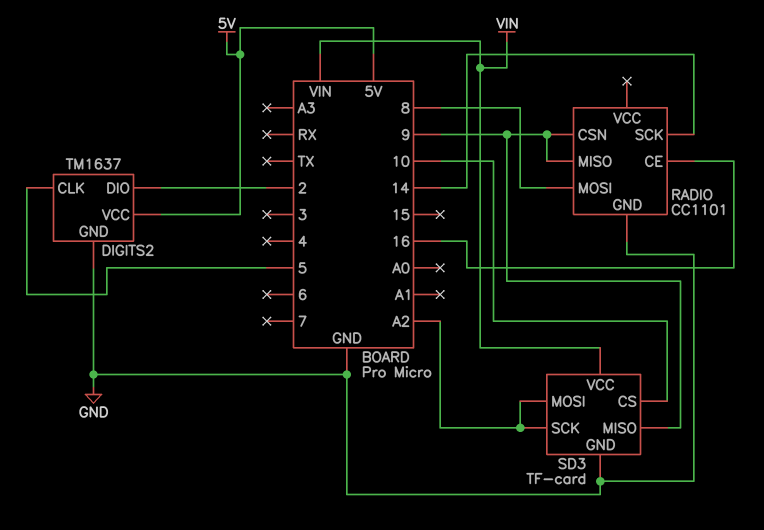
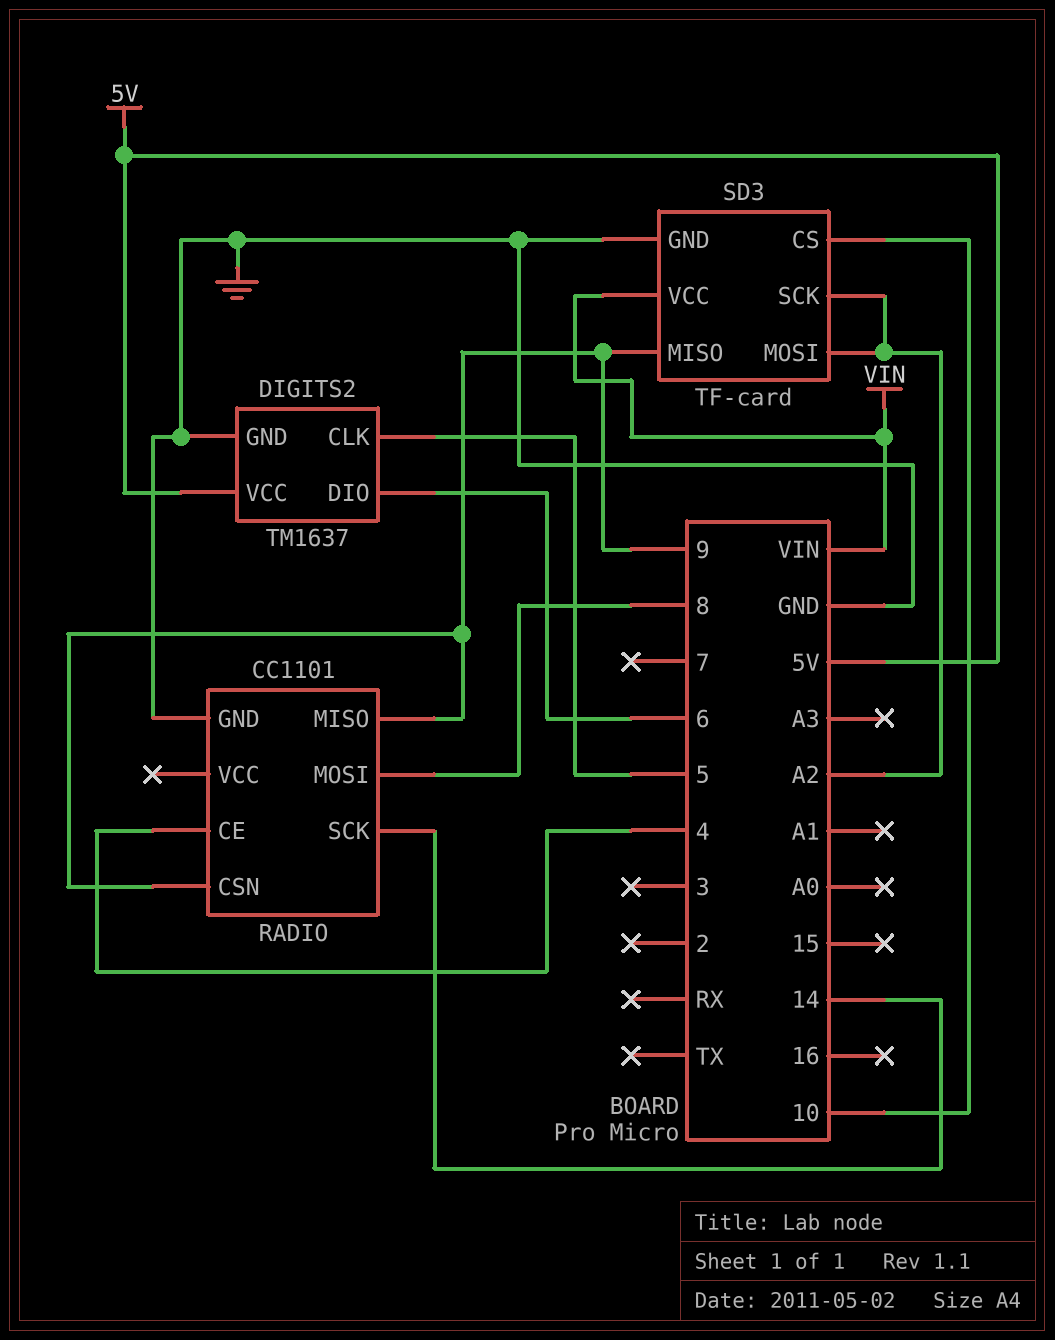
DIGITS2 pin DIO: 2 -> 6
RADIO pin CE: 16 -> 4

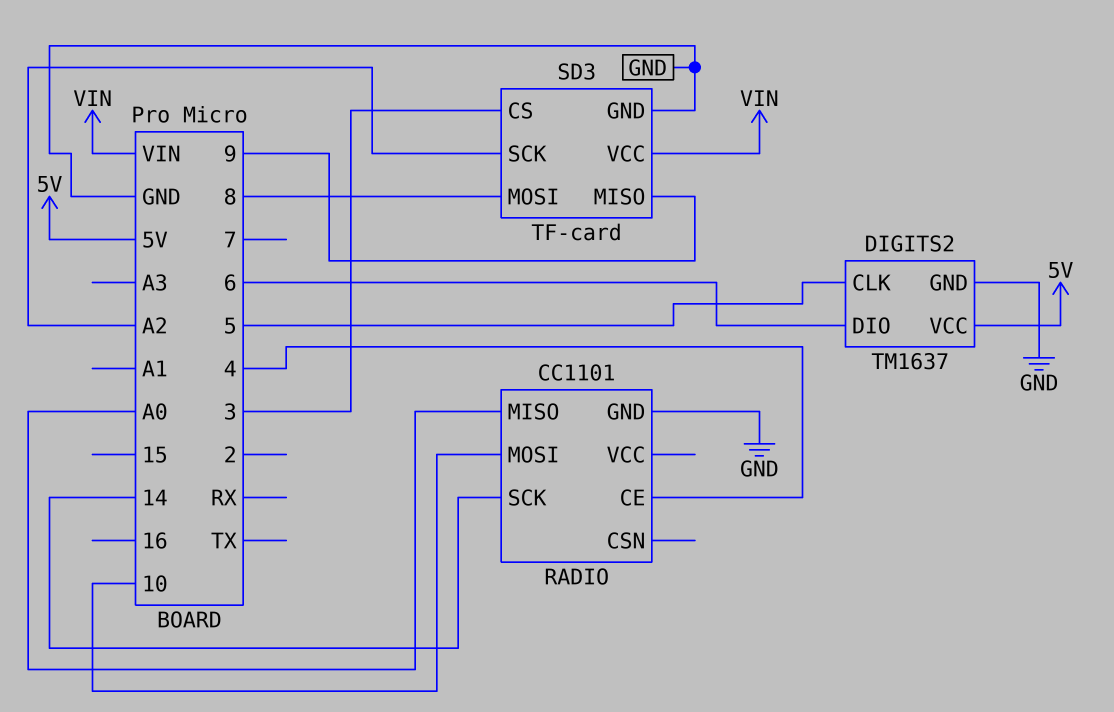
RADIO pin CSN: 9 -> none
RADIO pin MISO: 9 -> A0
RADIO pin MOSI: 8 -> 10
SD3 pin CS: 10 -> 3
SD3 pin MOSI: A2 -> 8

